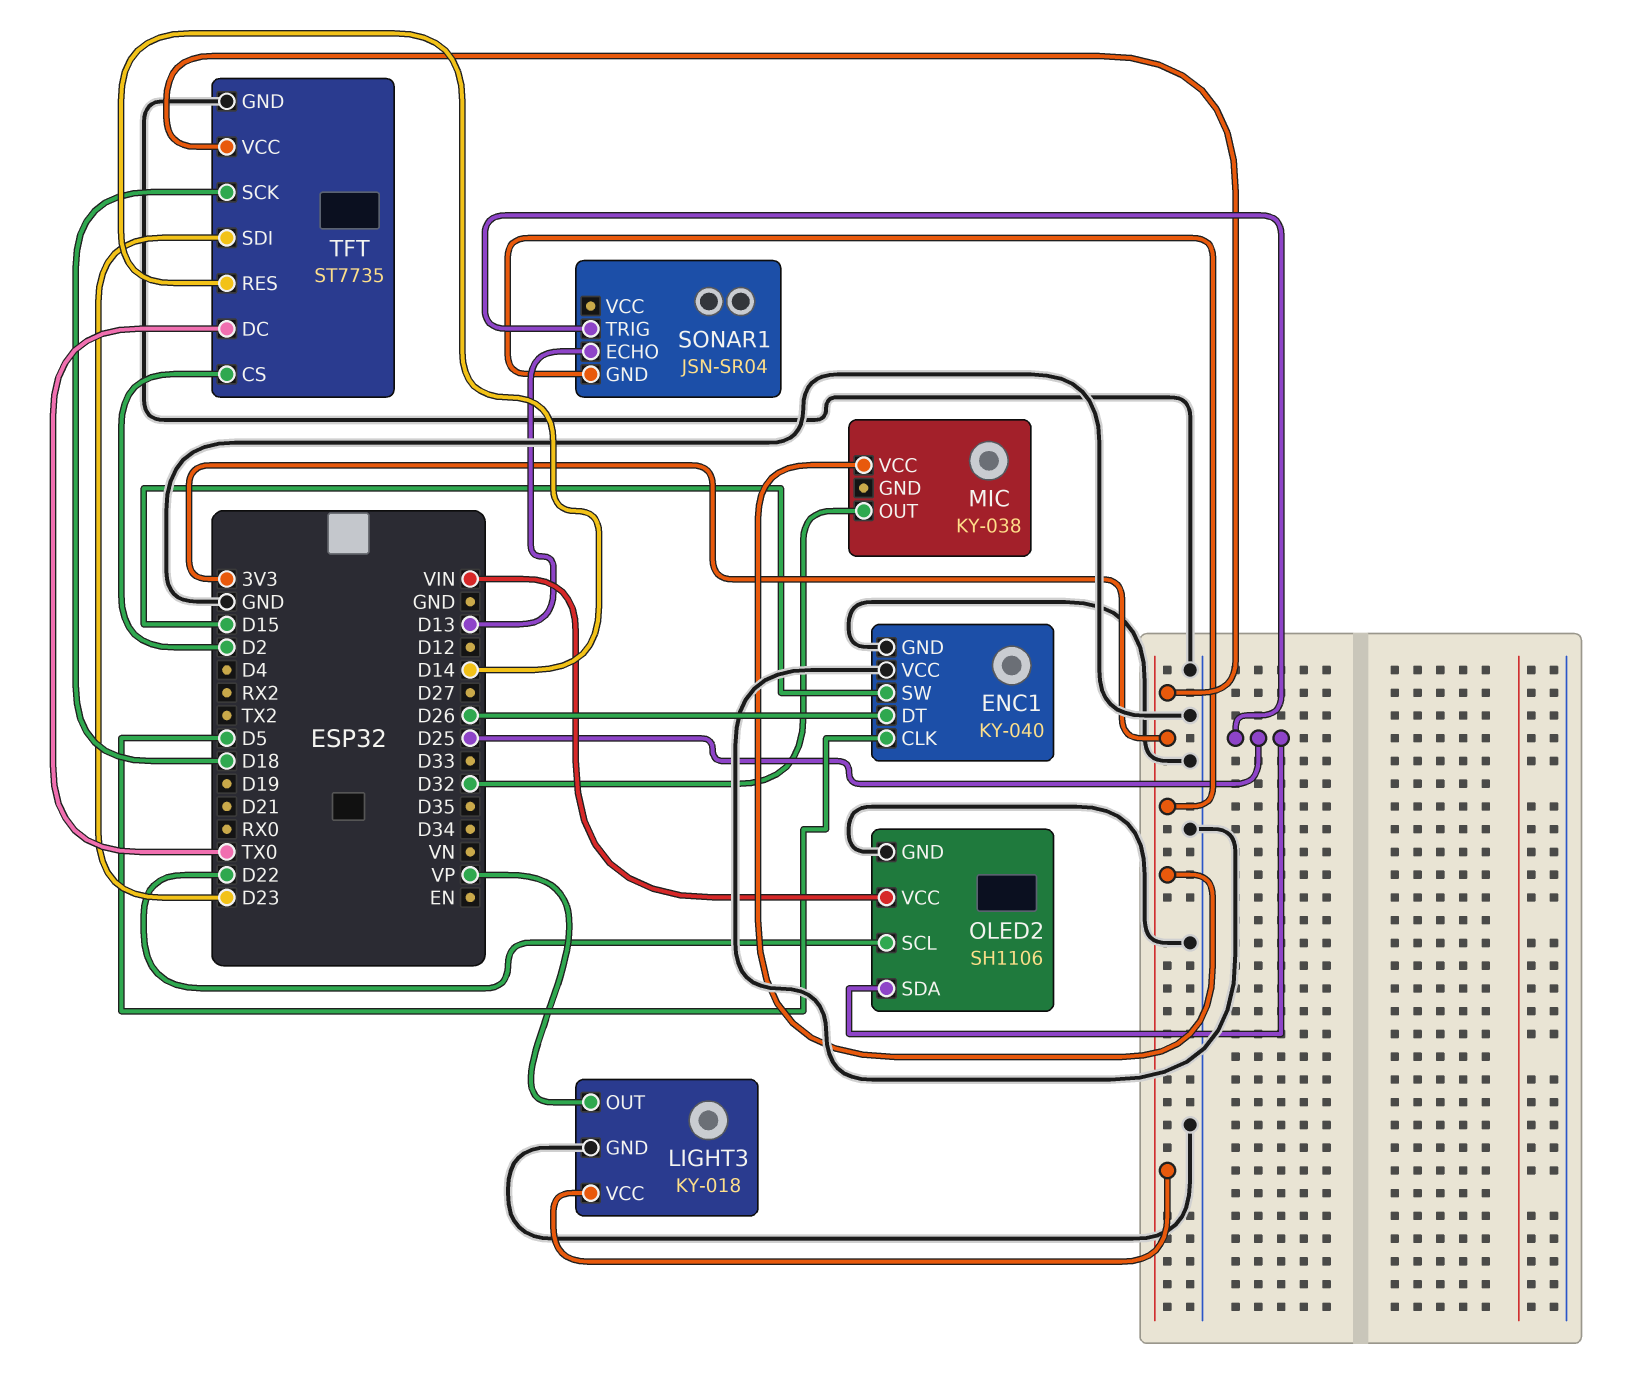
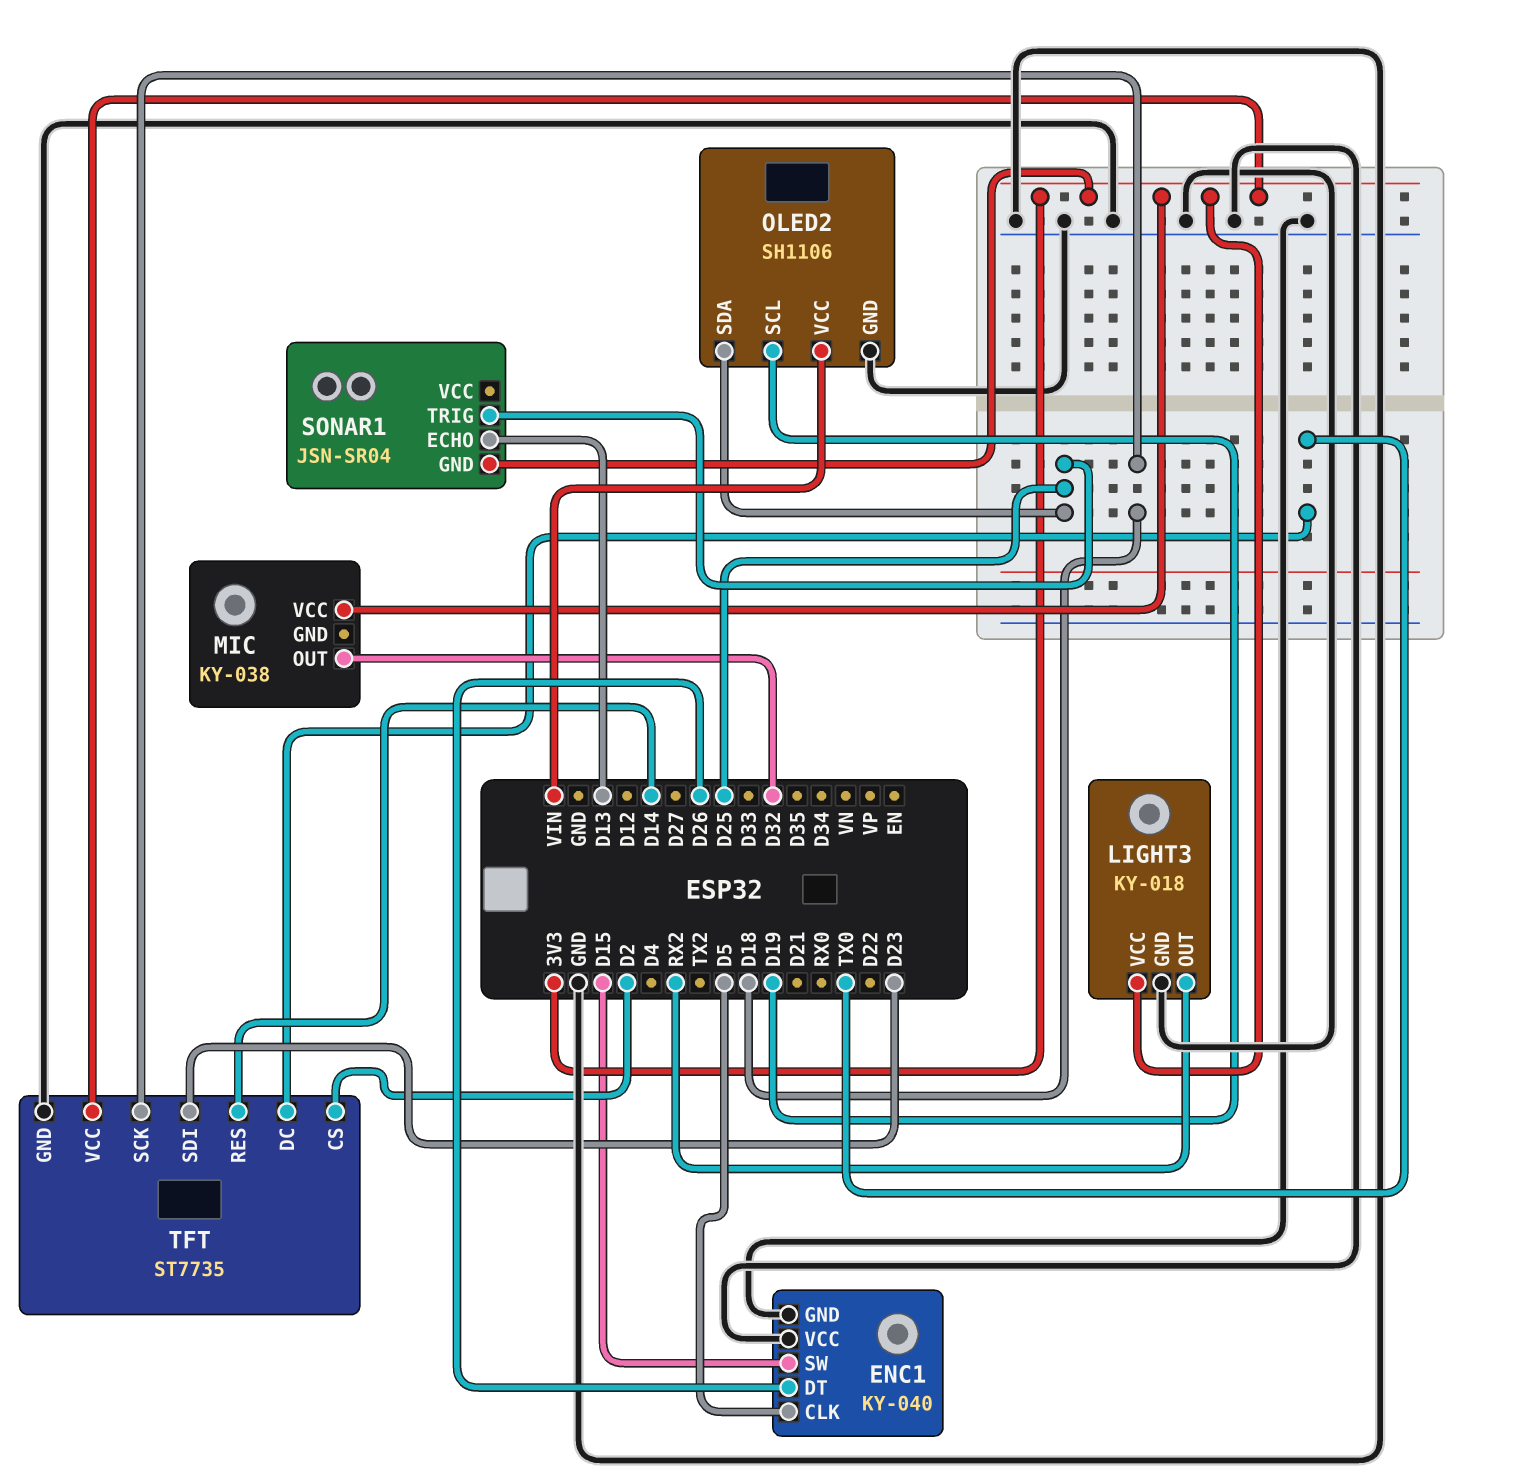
LIGHT3 pin OUT: VP -> RX2
OLED2 pin SCL: D22 -> D19

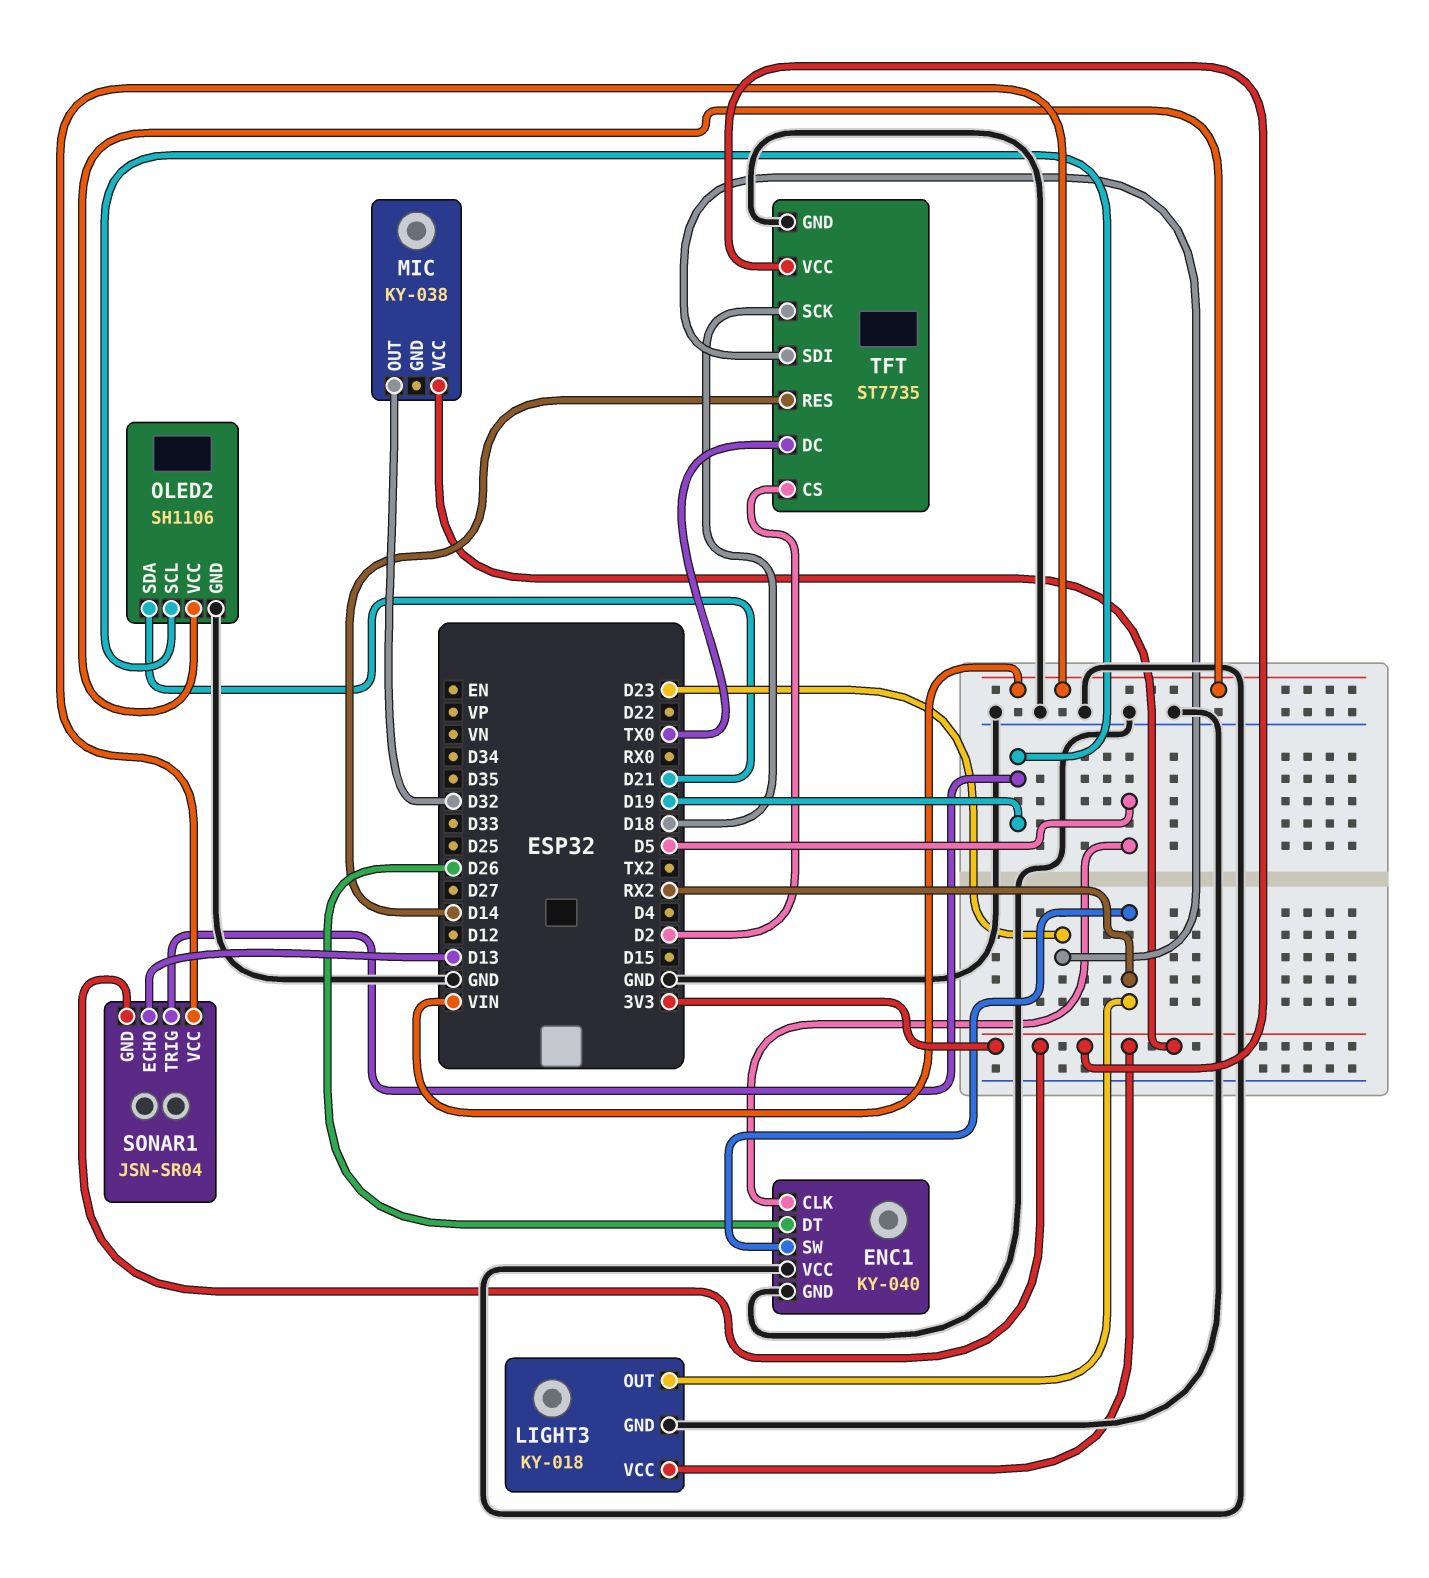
ENC1 pin SW: D15 -> RX2
OLED2 pin SDA: D25 -> D21
SONAR1 pin TRIG: D25 -> D19
SONAR1 pin VCC: none -> VIN

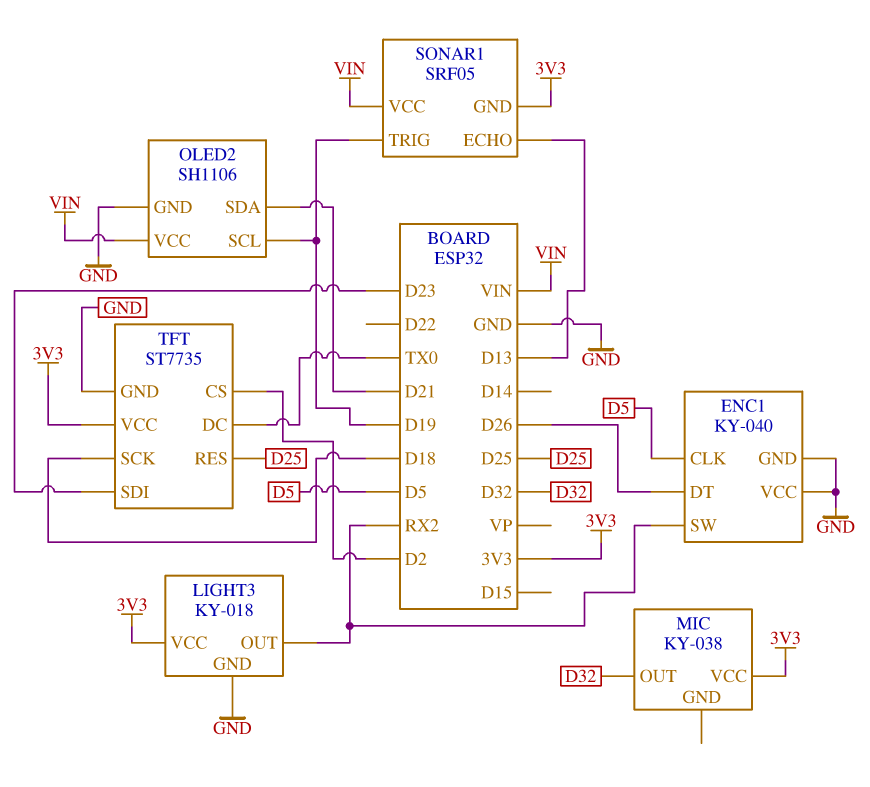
SONAR1: JSN-SR04 -> SRF05
TFT pin RES: D14 -> D25

